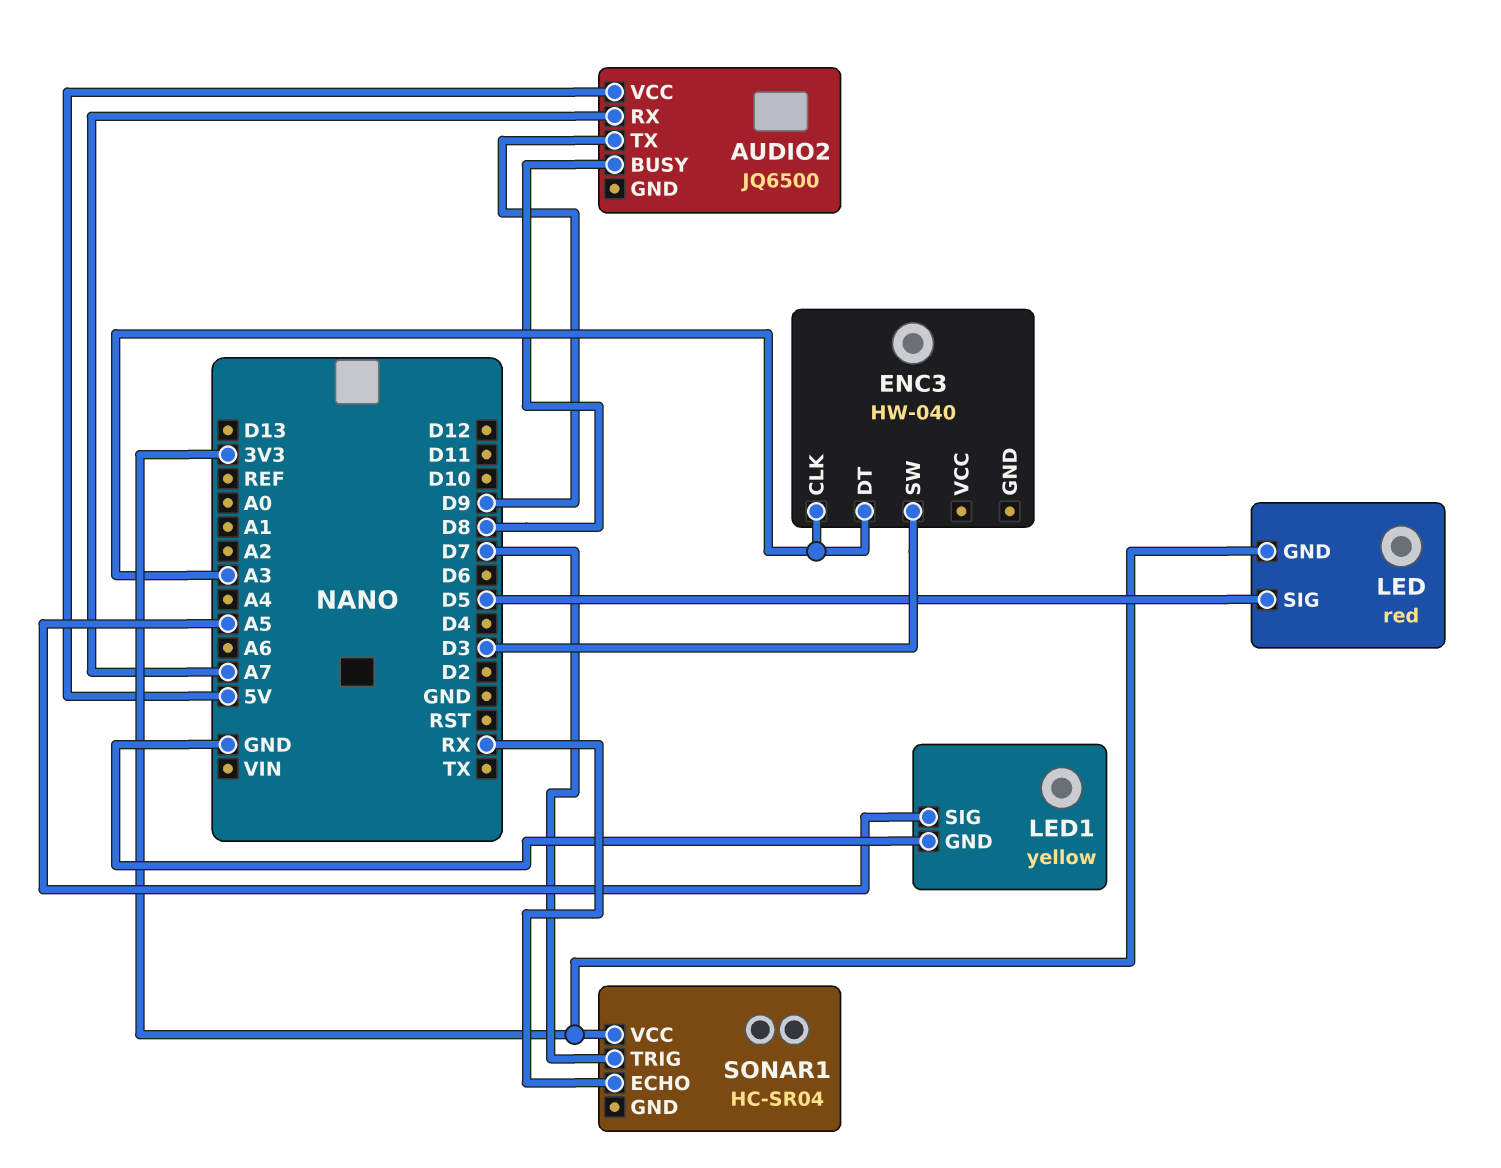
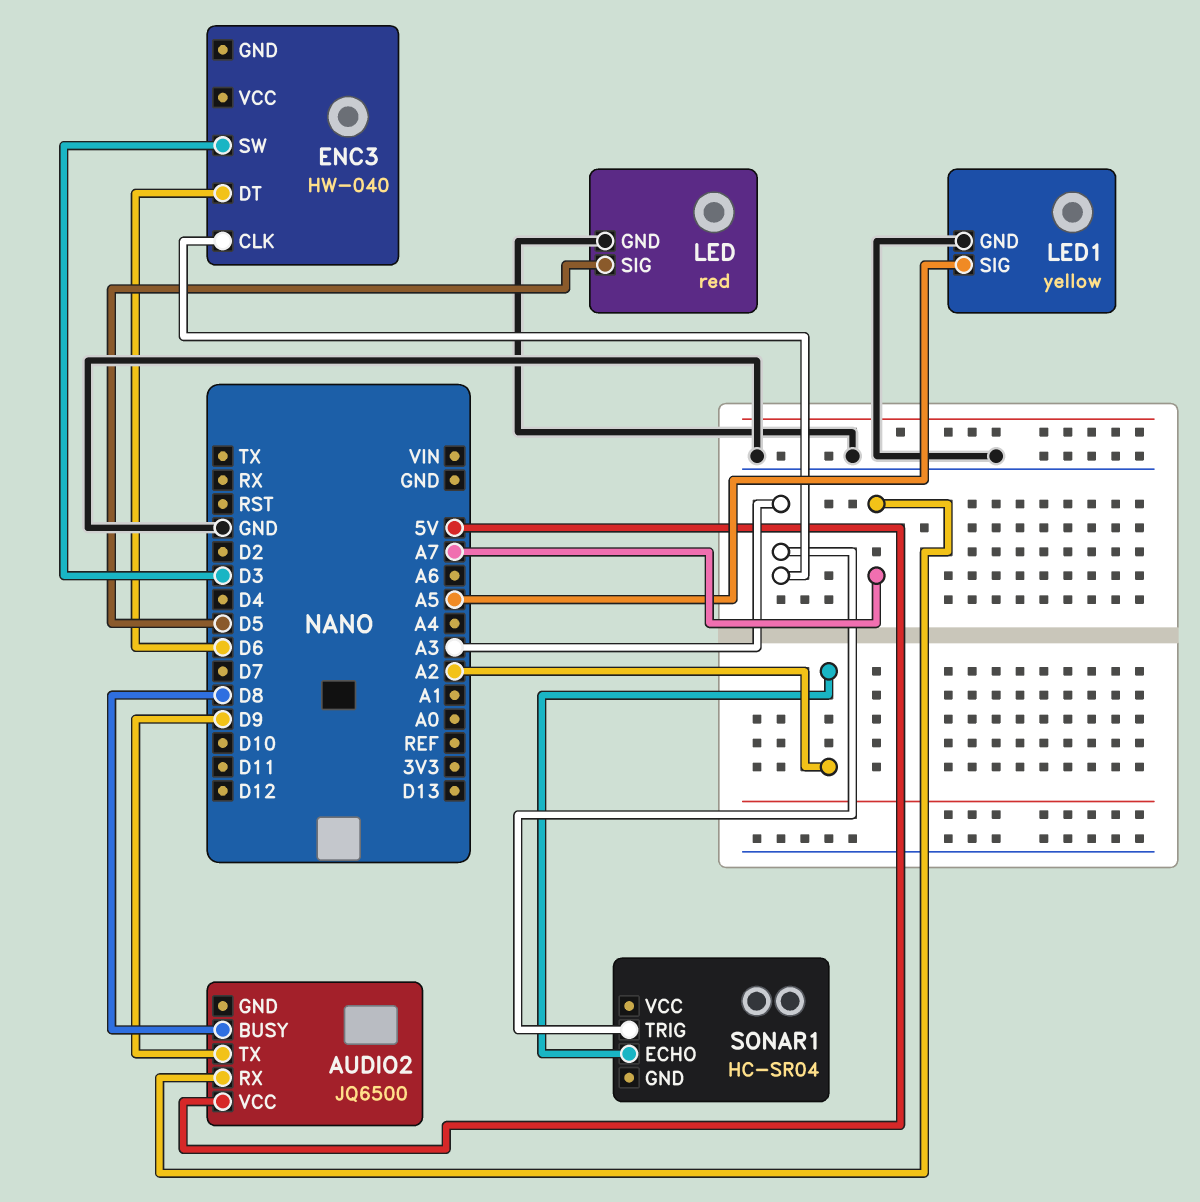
ENC3 pin DT: A3 -> D6
LED pin GND: 3V3 -> GND
SONAR1 pin ECHO: RX -> A2
SONAR1 pin TRIG: D7 -> A3
SONAR1 pin VCC: 3V3 -> none

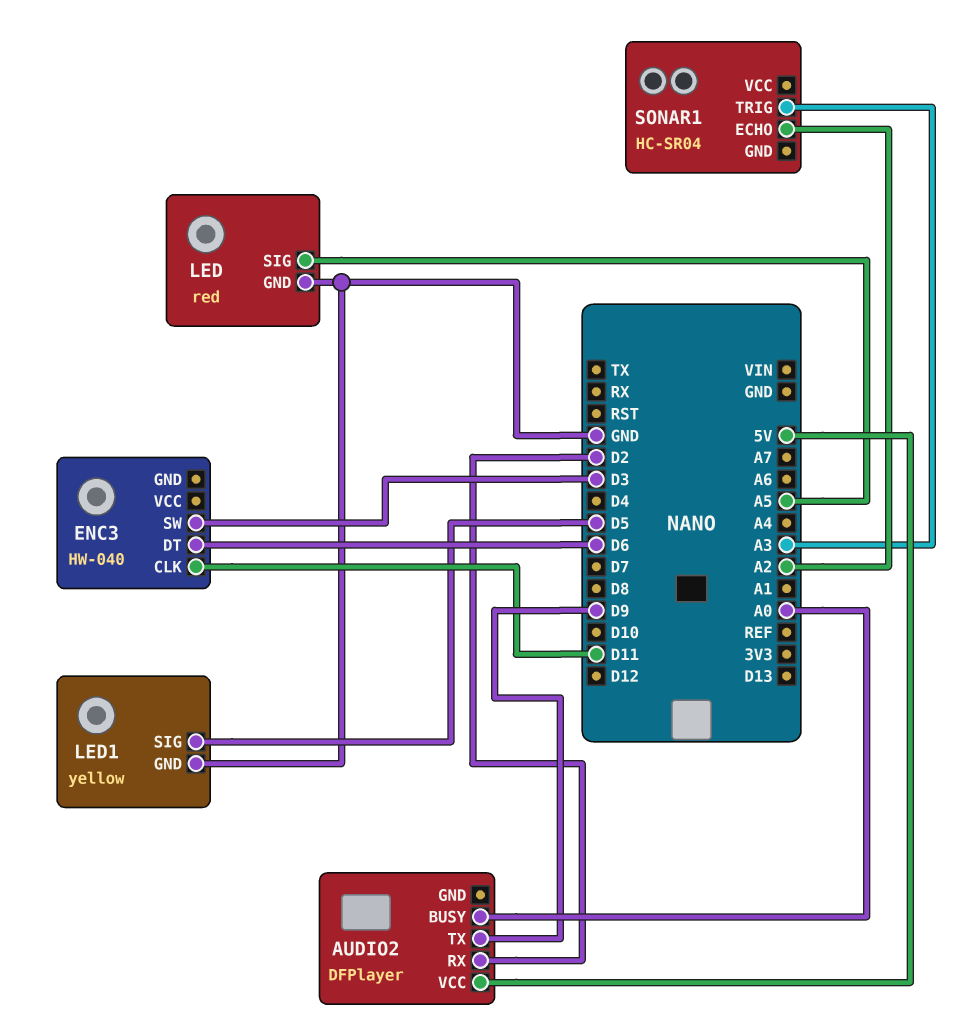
AUDIO2: JQ6500 -> DFPlayer
AUDIO2 pin BUSY: D8 -> A0
AUDIO2 pin RX: A7 -> D2
ENC3 pin CLK: A3 -> D11
LED pin SIG: D5 -> A5
LED1 pin SIG: A5 -> D5

